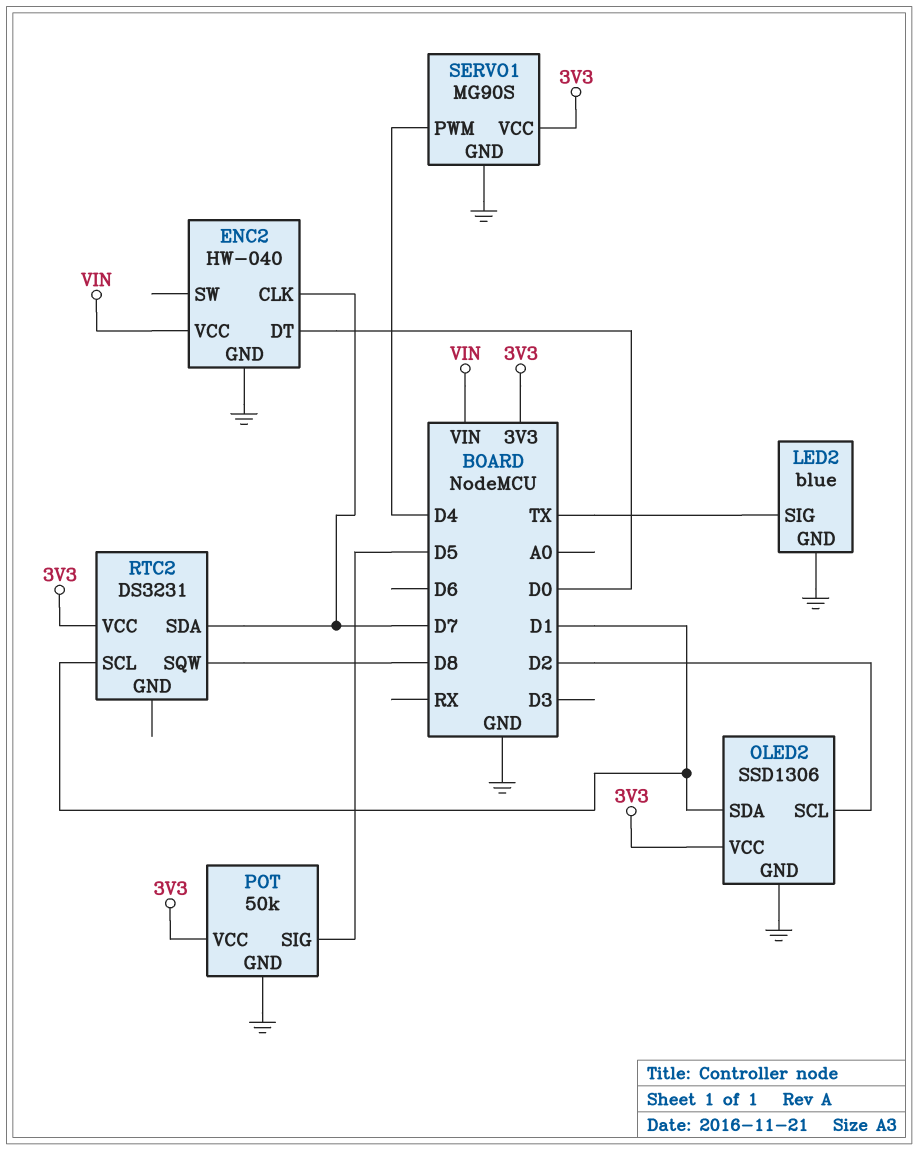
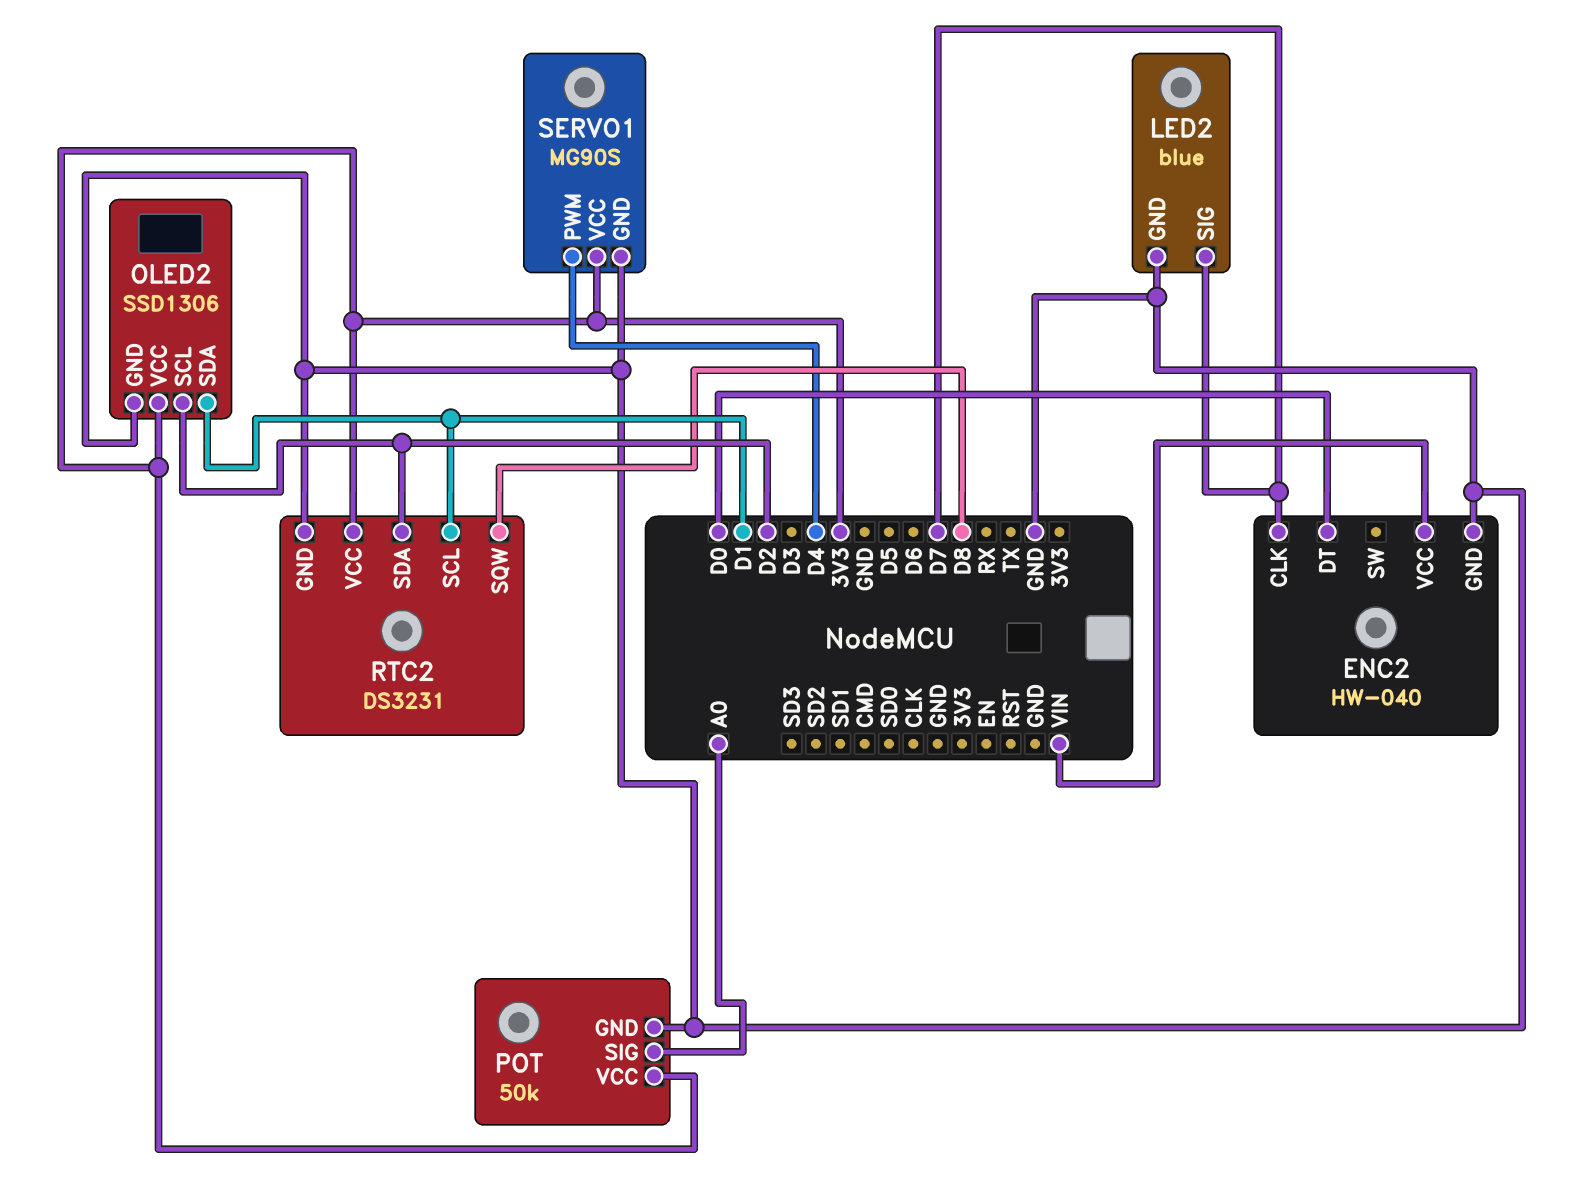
LED2 pin SIG: TX -> D7
POT pin SIG: D5 -> A0
RTC2 pin GND: none -> GND
RTC2 pin SDA: D7 -> D2

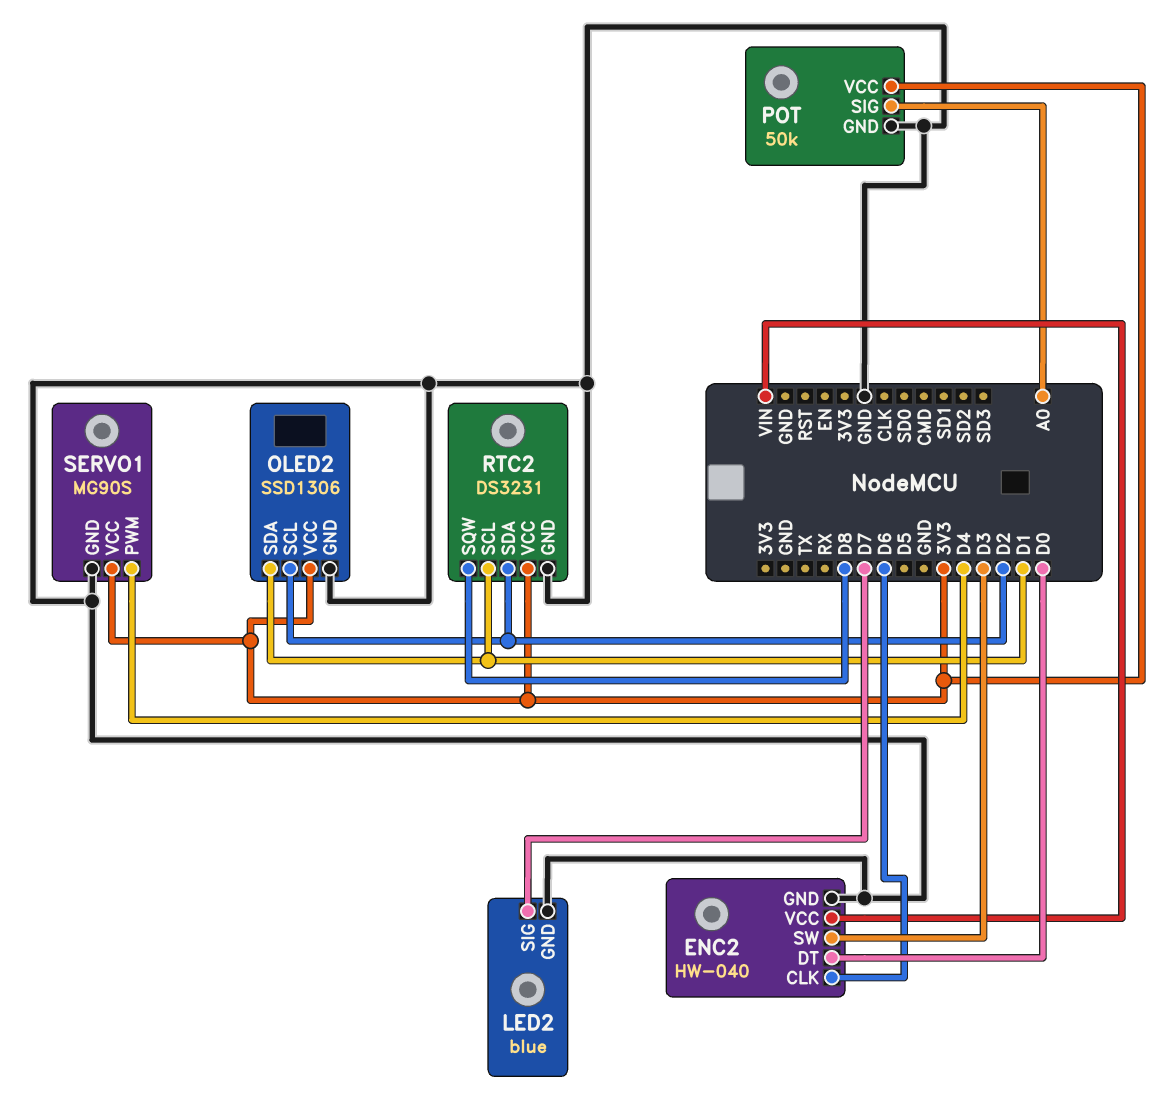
ENC2 pin CLK: D7 -> D6
ENC2 pin SW: none -> D3

